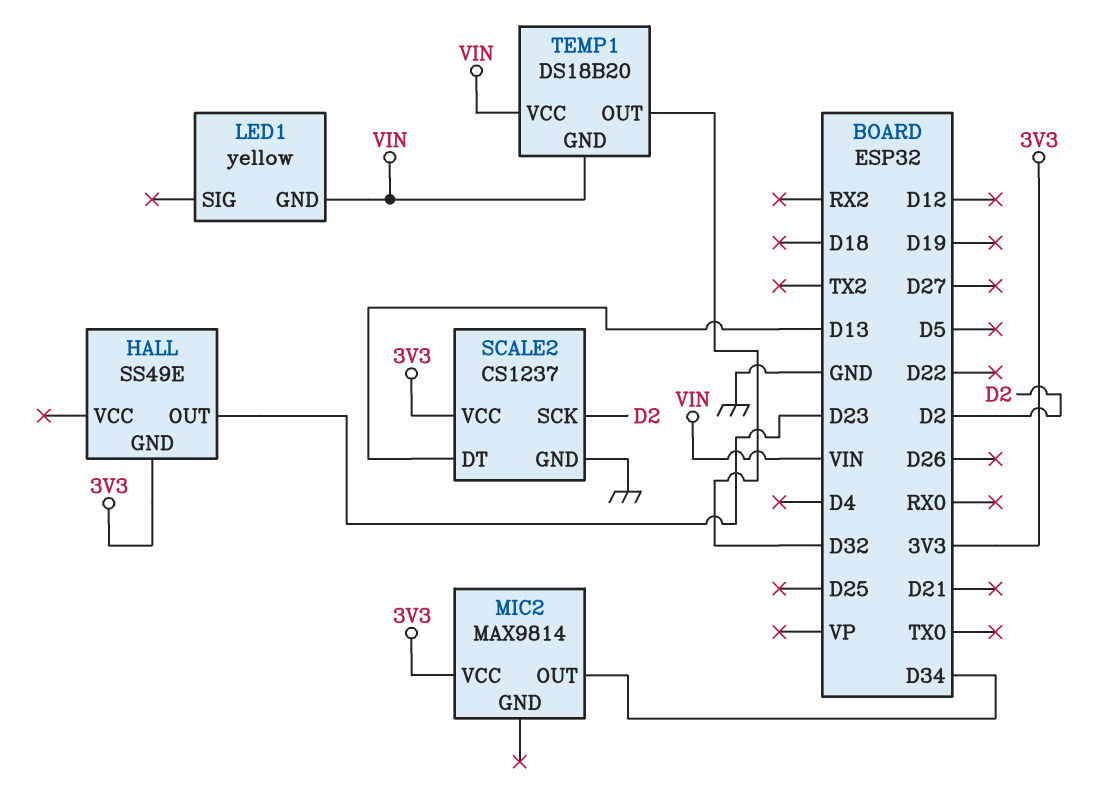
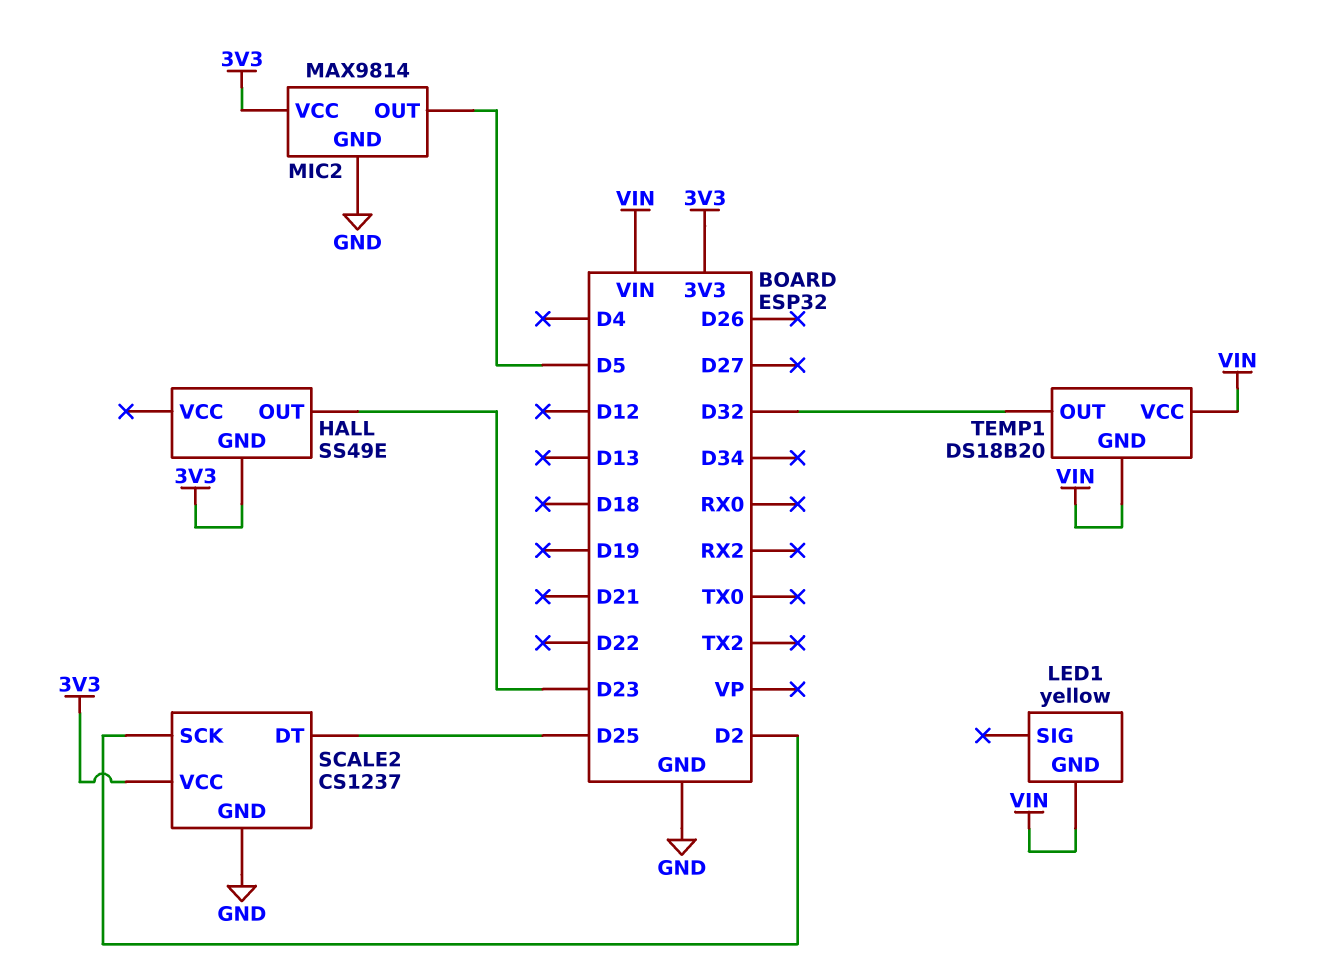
MIC2 pin GND: none -> GND
MIC2 pin OUT: D34 -> D5
SCALE2 pin DT: D13 -> D25

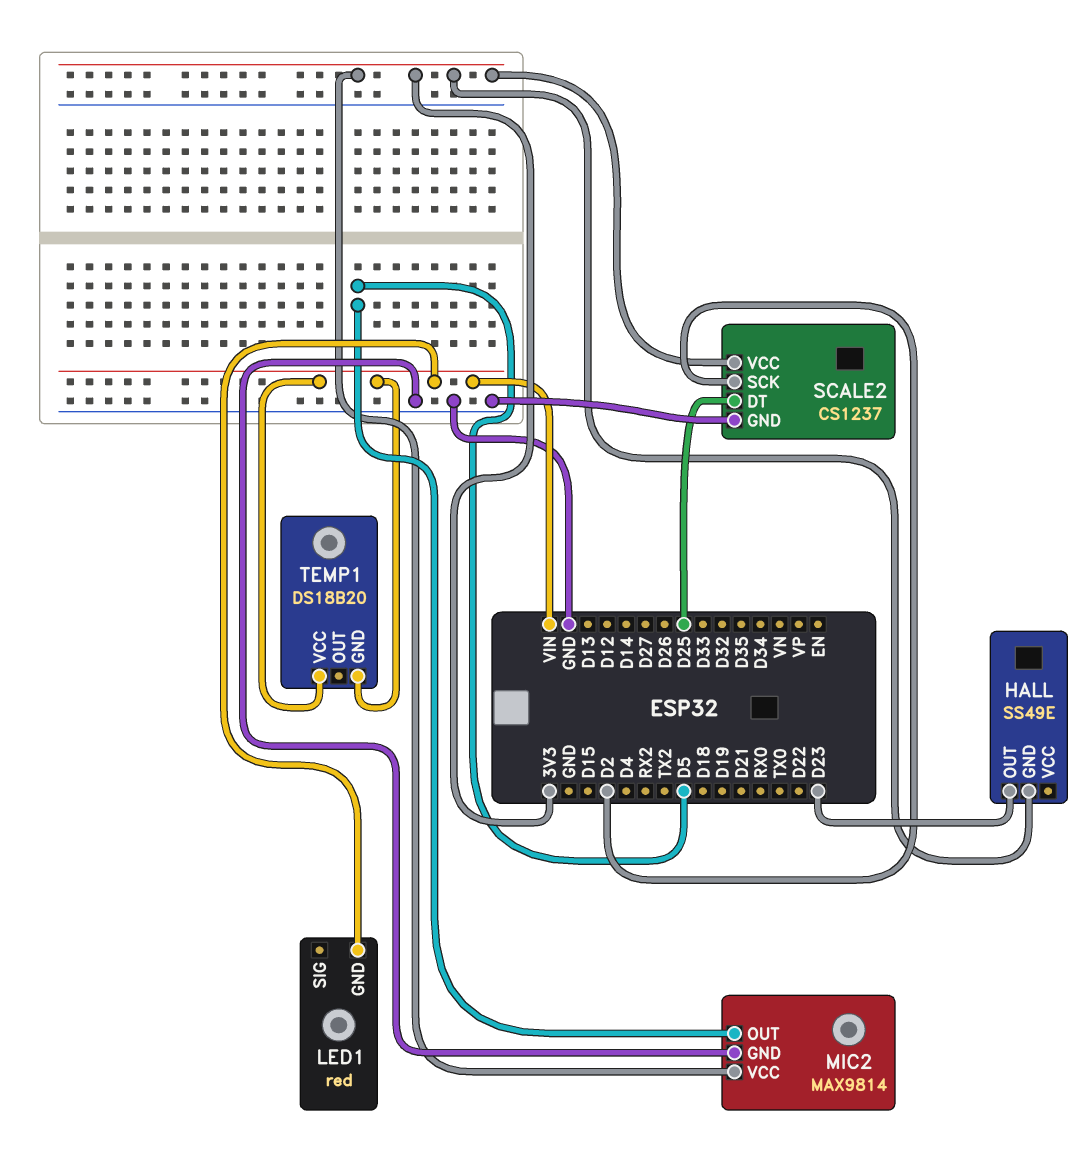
LED1: yellow -> red
TEMP1 pin OUT: D32 -> none

